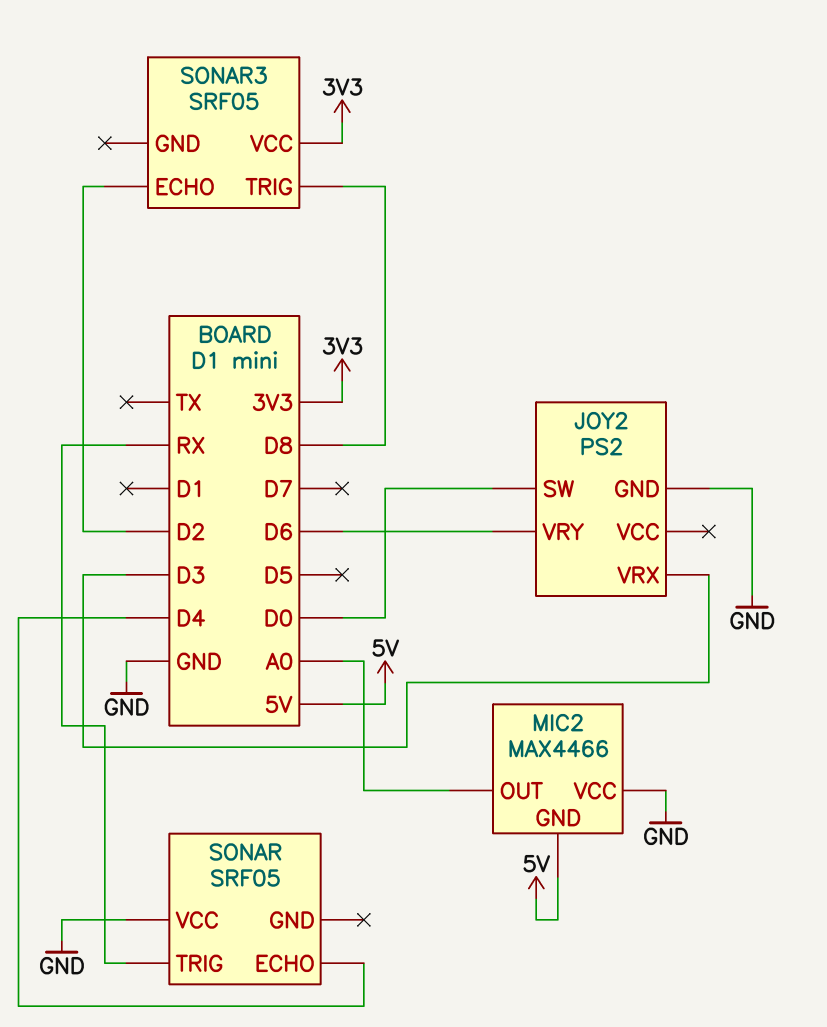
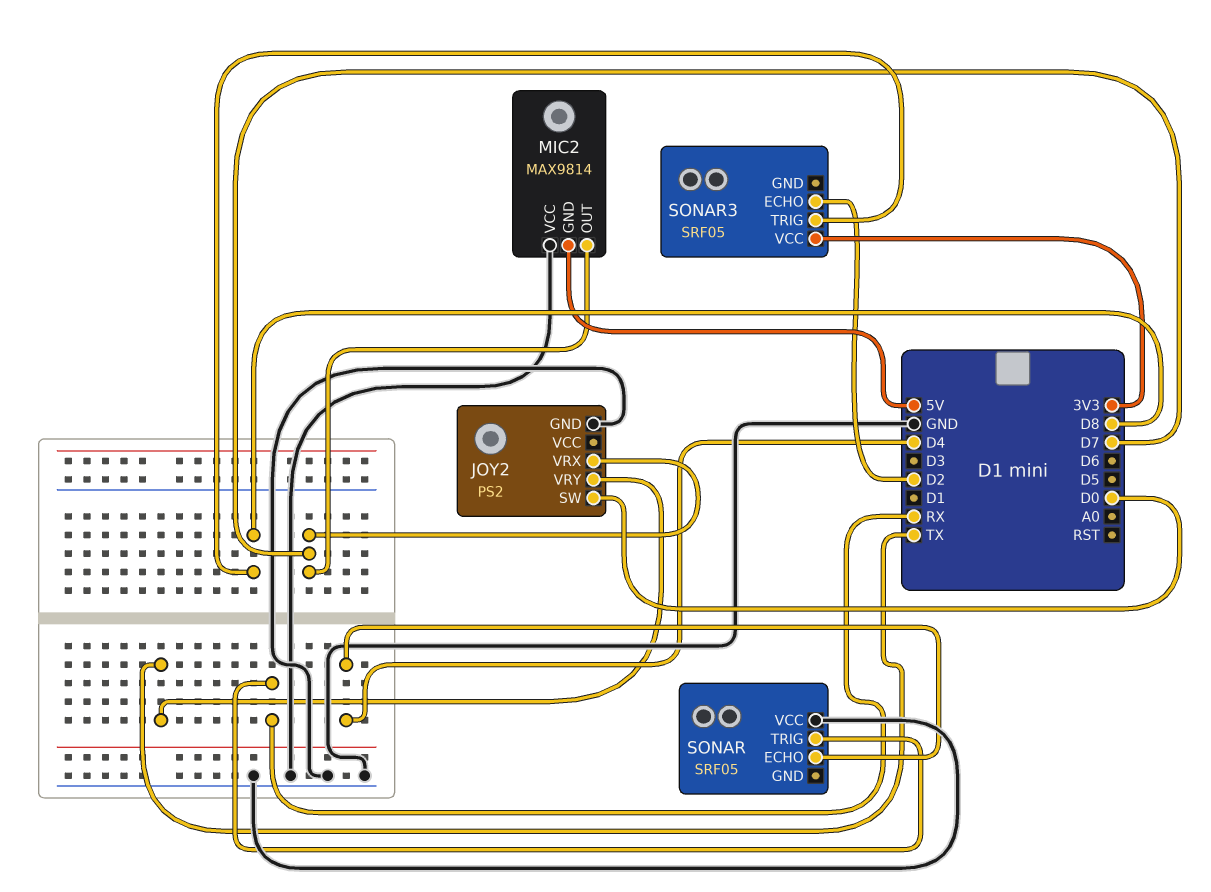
JOY2 pin VRX: D3 -> D7
JOY2 pin VRY: D6 -> TX
MIC2: MAX4466 -> MAX9814
MIC2 pin OUT: A0 -> D7

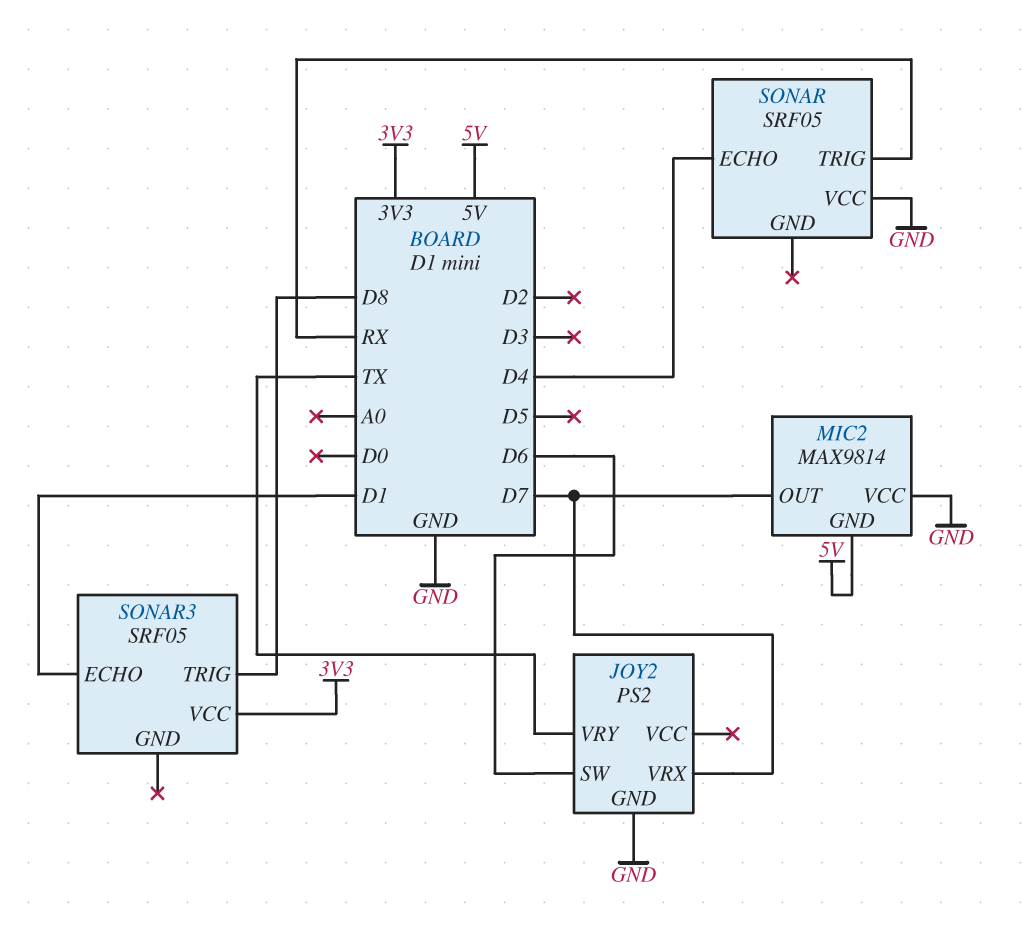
JOY2 pin SW: D0 -> D6
SONAR3 pin ECHO: D2 -> D1

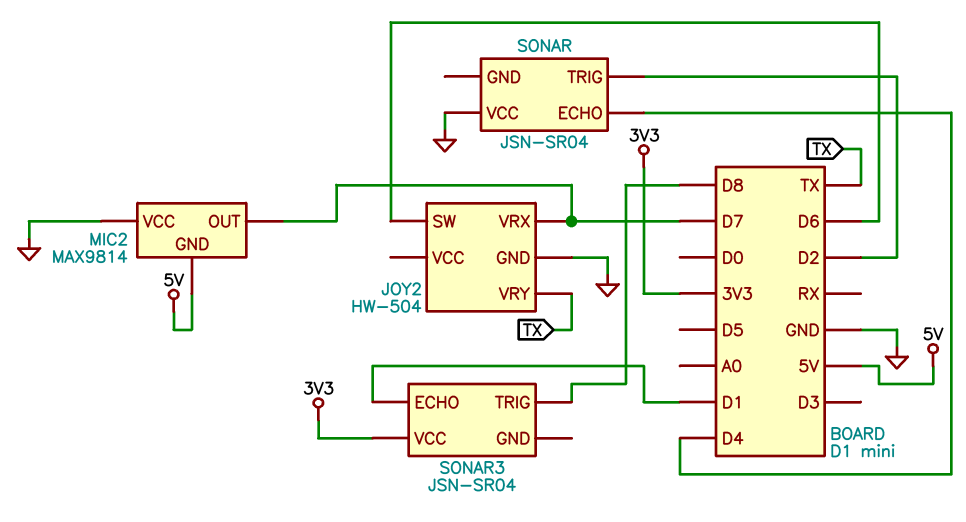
JOY2: PS2 -> HW-504
SONAR: SRF05 -> JSN-SR04
SONAR pin TRIG: RX -> D2
SONAR3: SRF05 -> JSN-SR04

